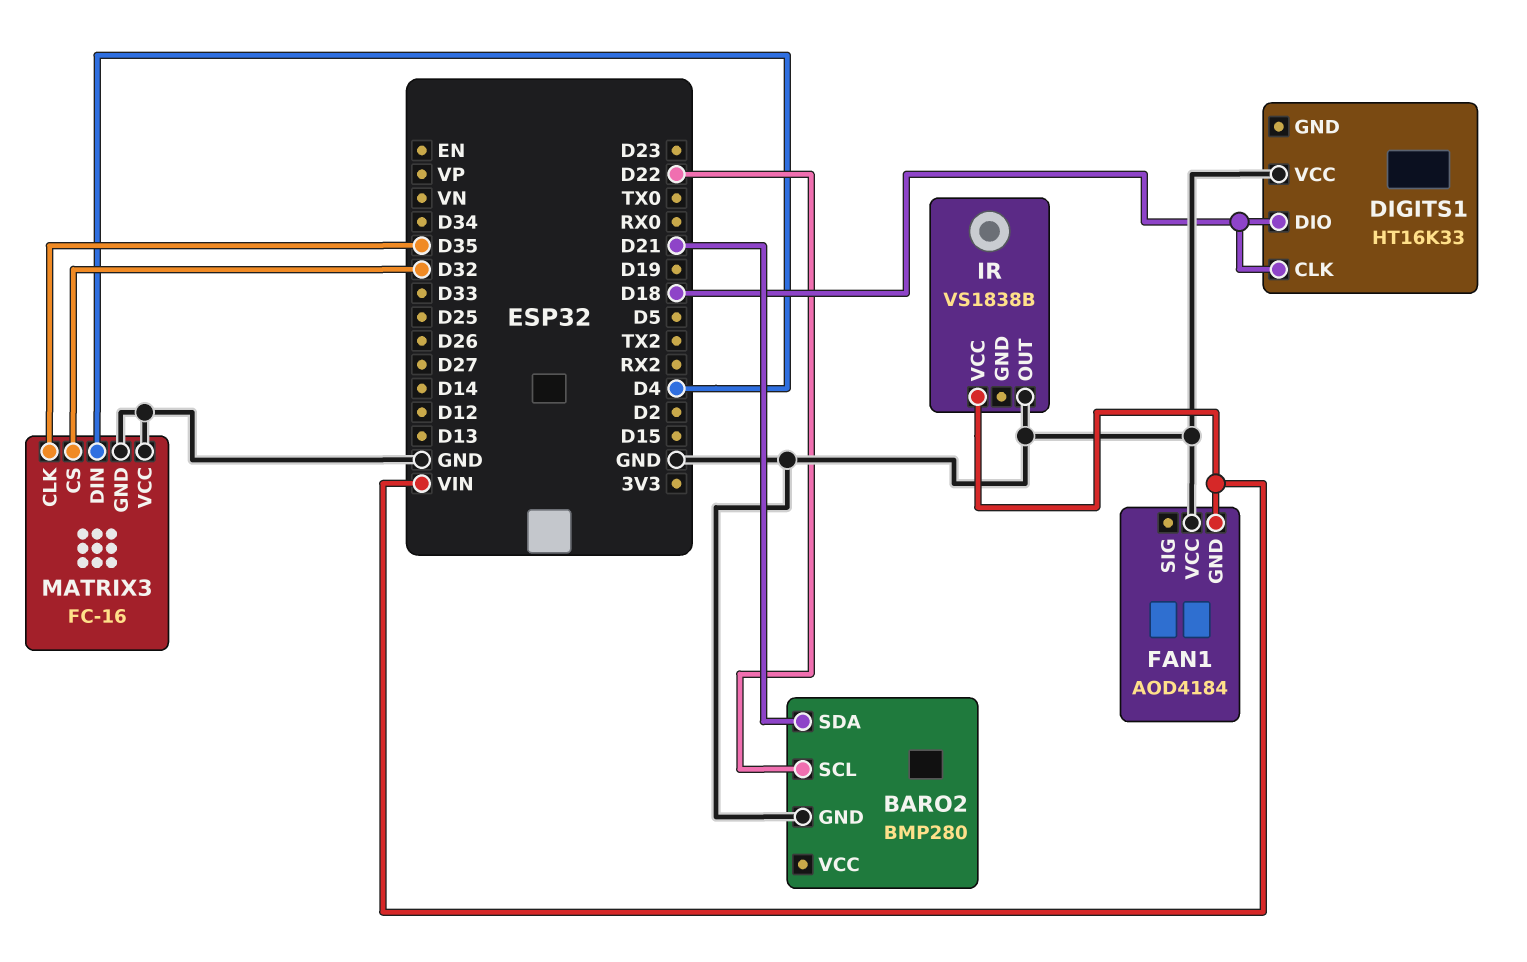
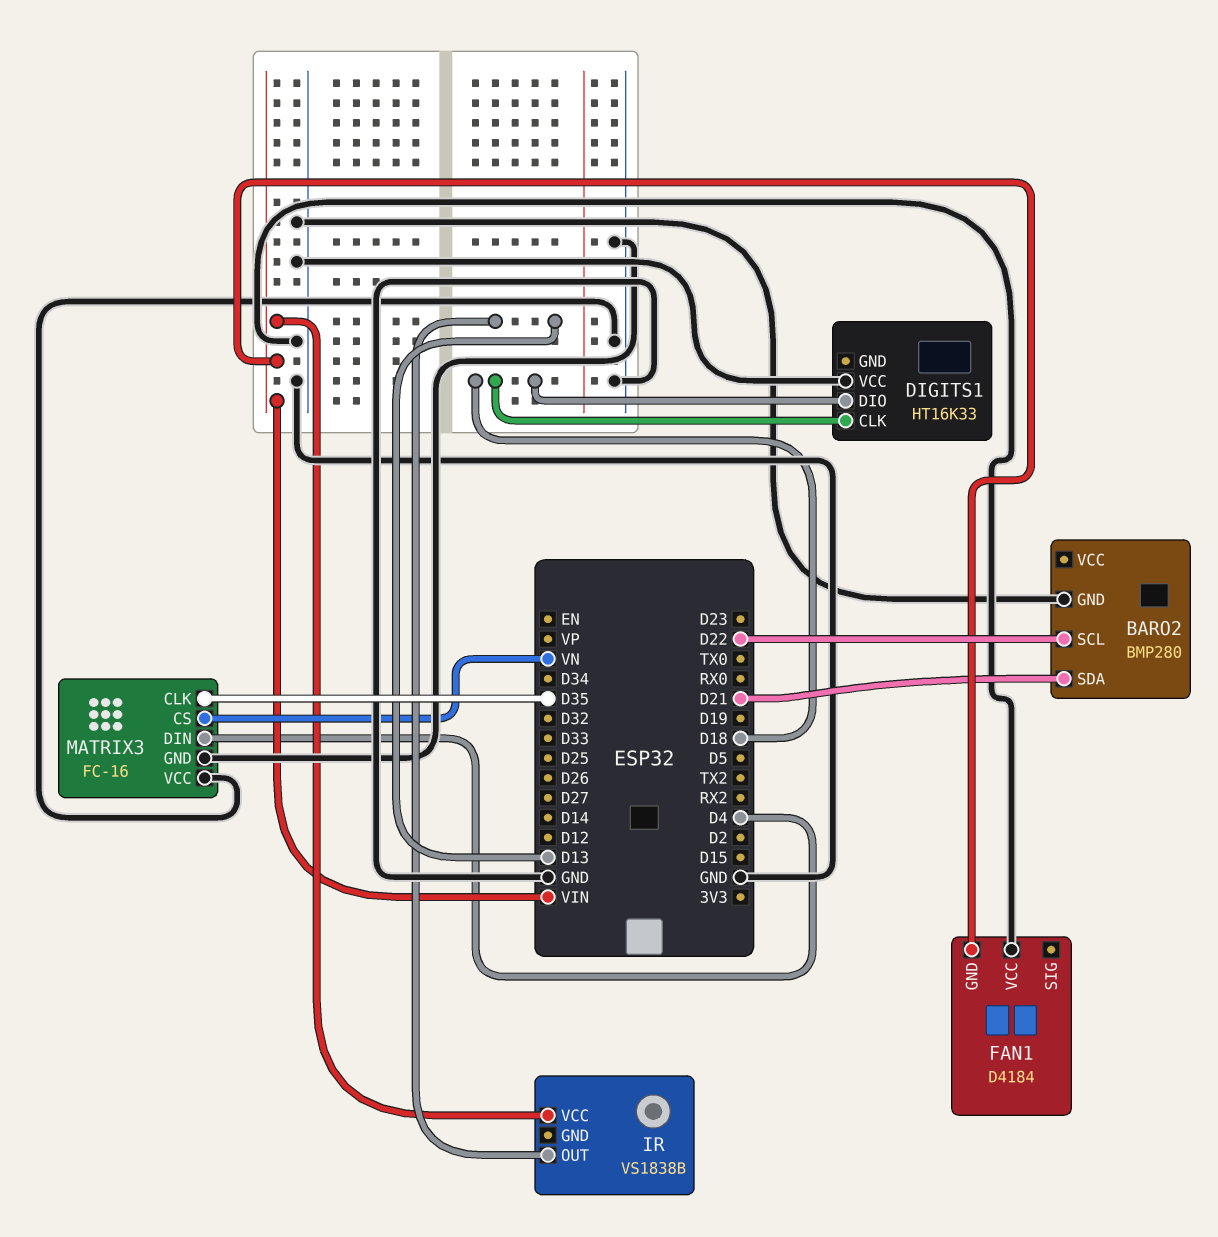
FAN1: AOD4184 -> D4184
IR pin OUT: GND -> D13
MATRIX3 pin CS: D32 -> VN

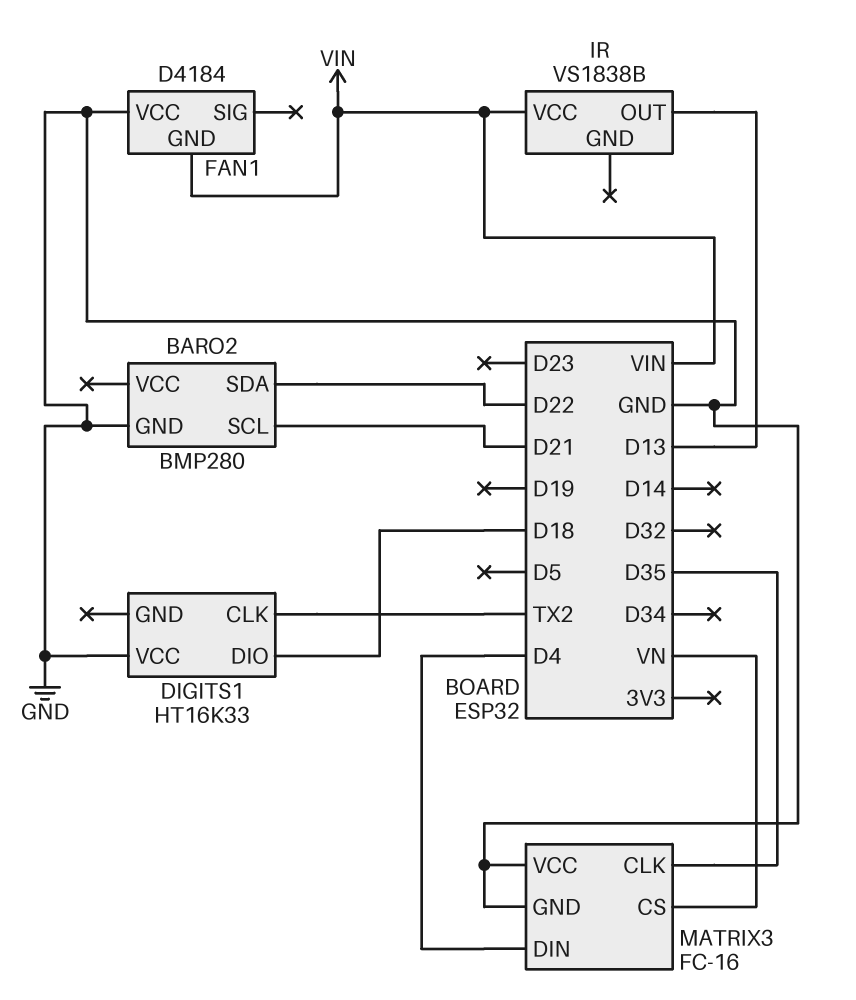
BARO2 pin SCL: D22 -> D21
BARO2 pin SDA: D21 -> D22
DIGITS1 pin CLK: D18 -> TX2

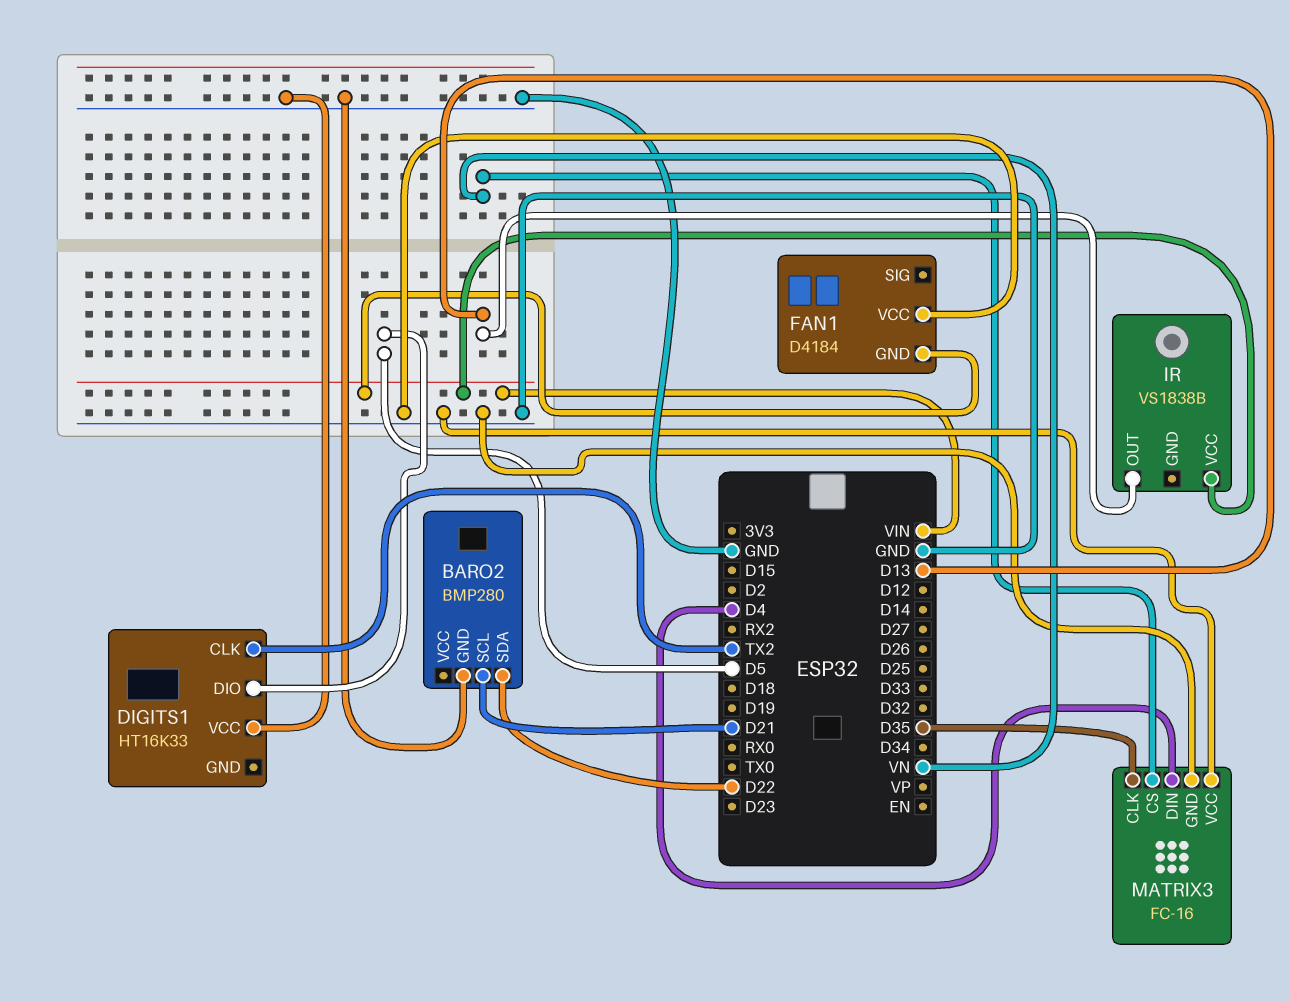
DIGITS1 pin DIO: D18 -> D5

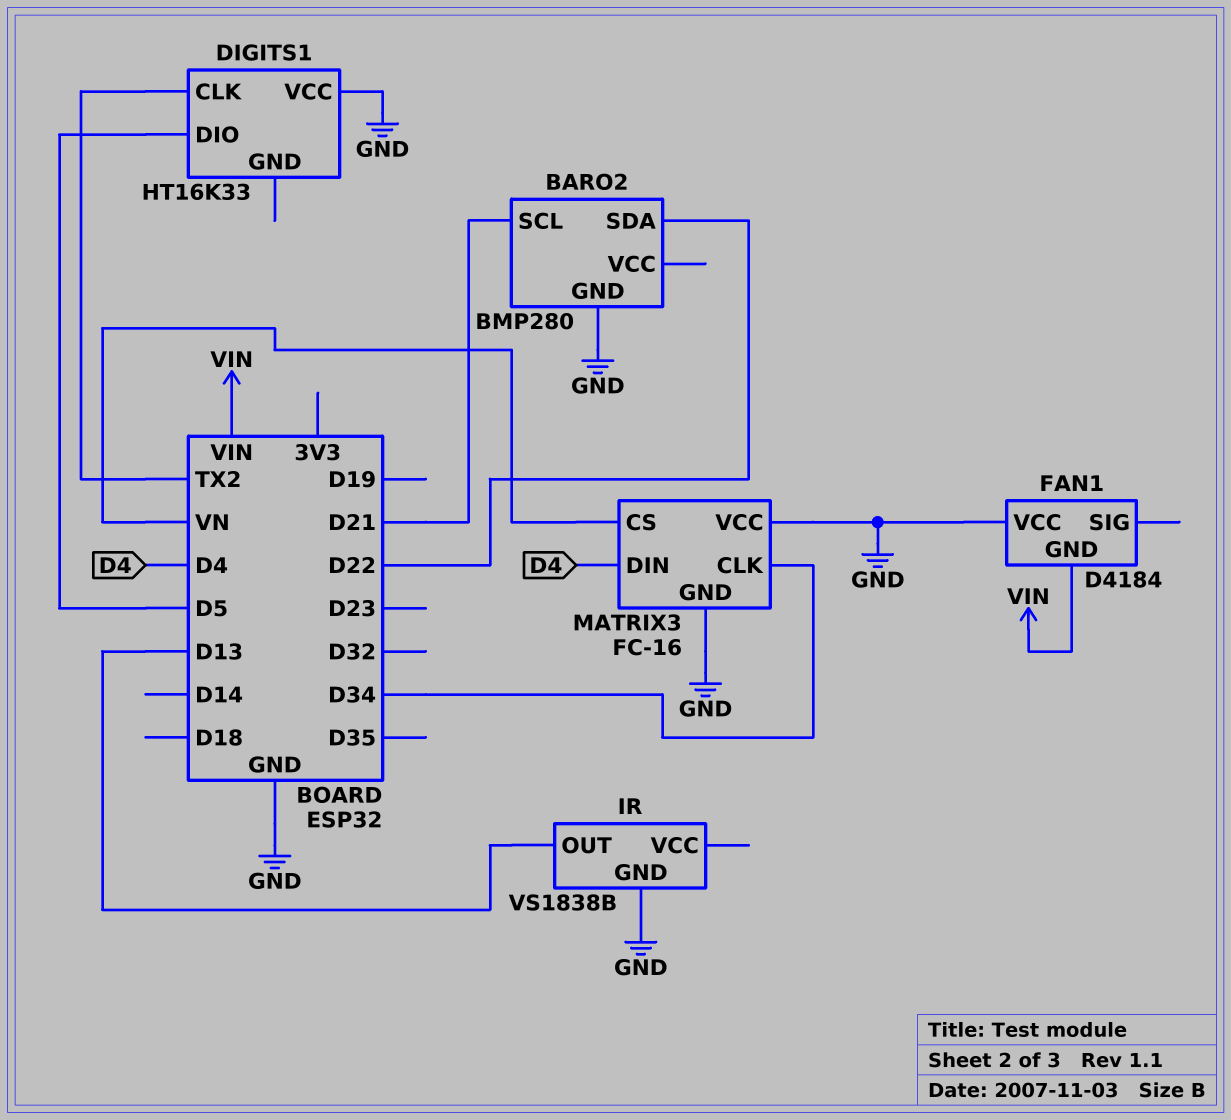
IR pin GND: none -> GND
IR pin VCC: VIN -> none
MATRIX3 pin CLK: D35 -> D34

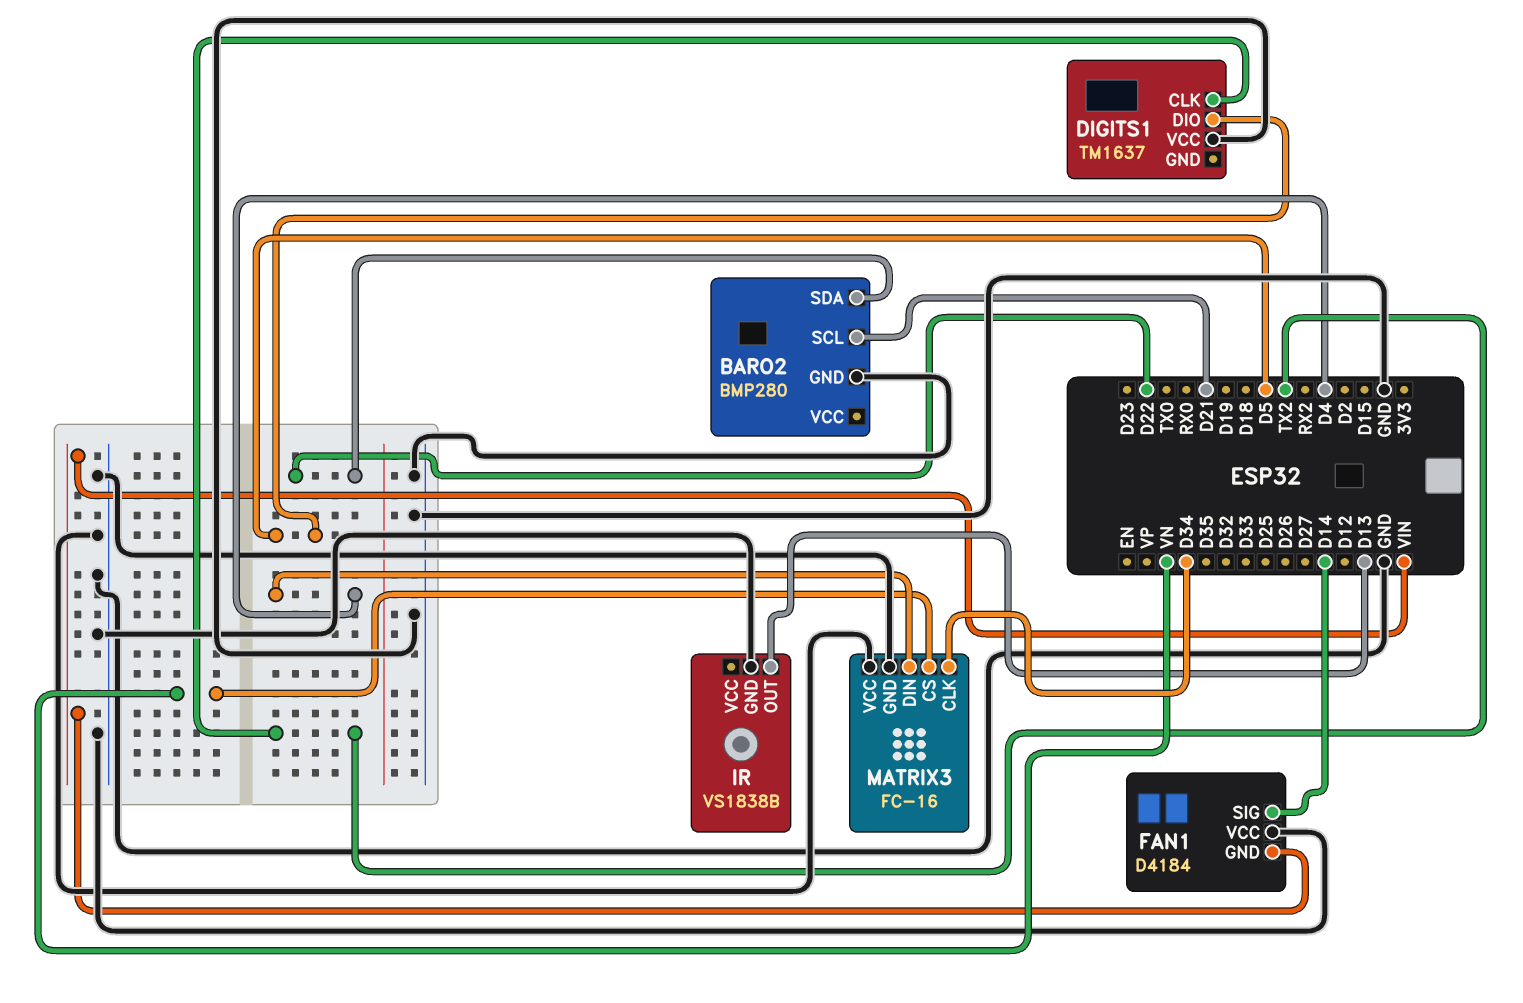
DIGITS1: HT16K33 -> TM1637
FAN1 pin SIG: none -> D14

